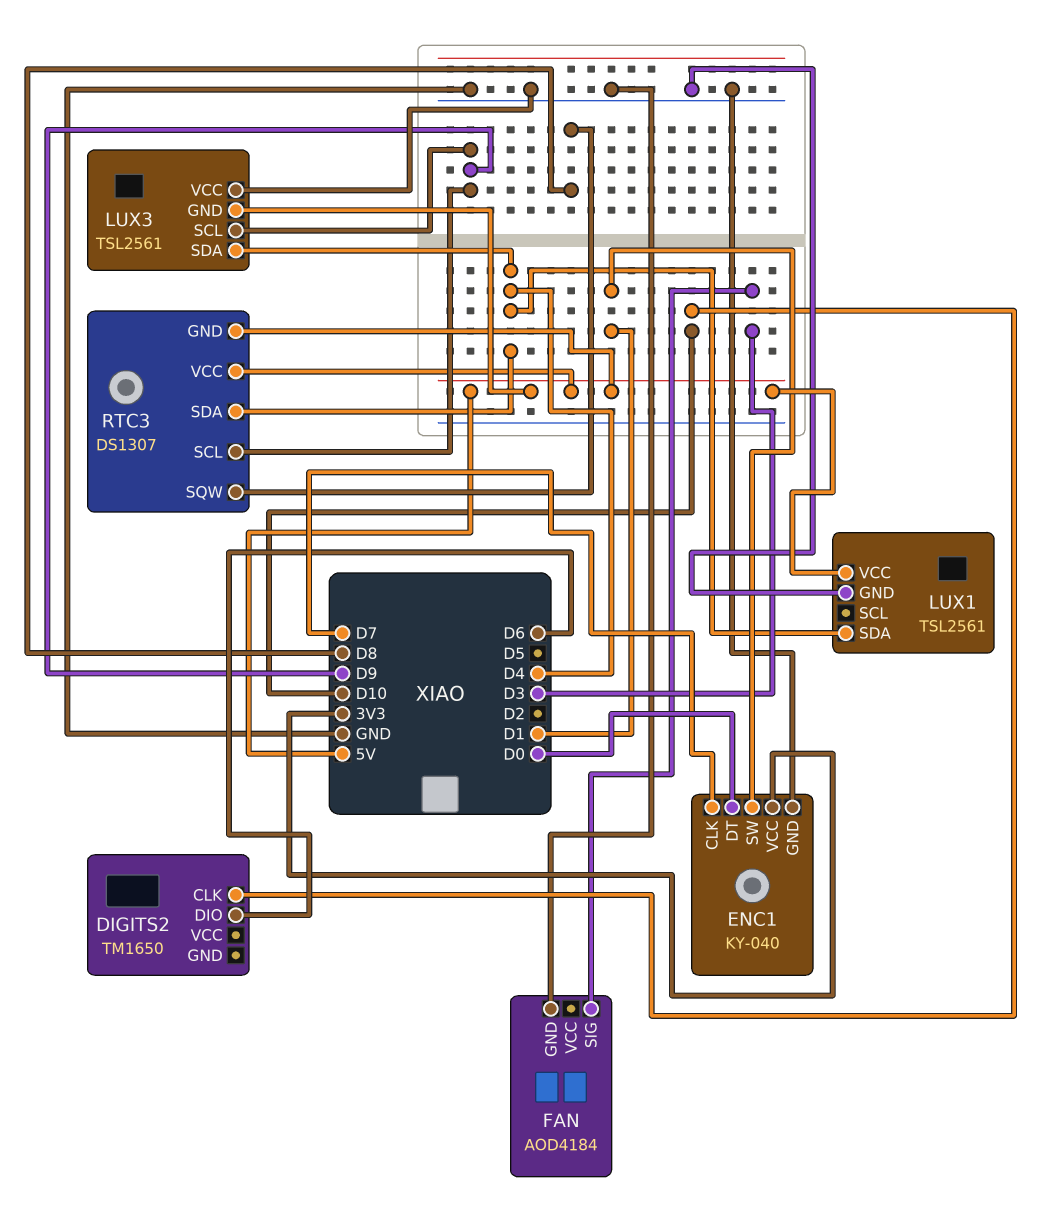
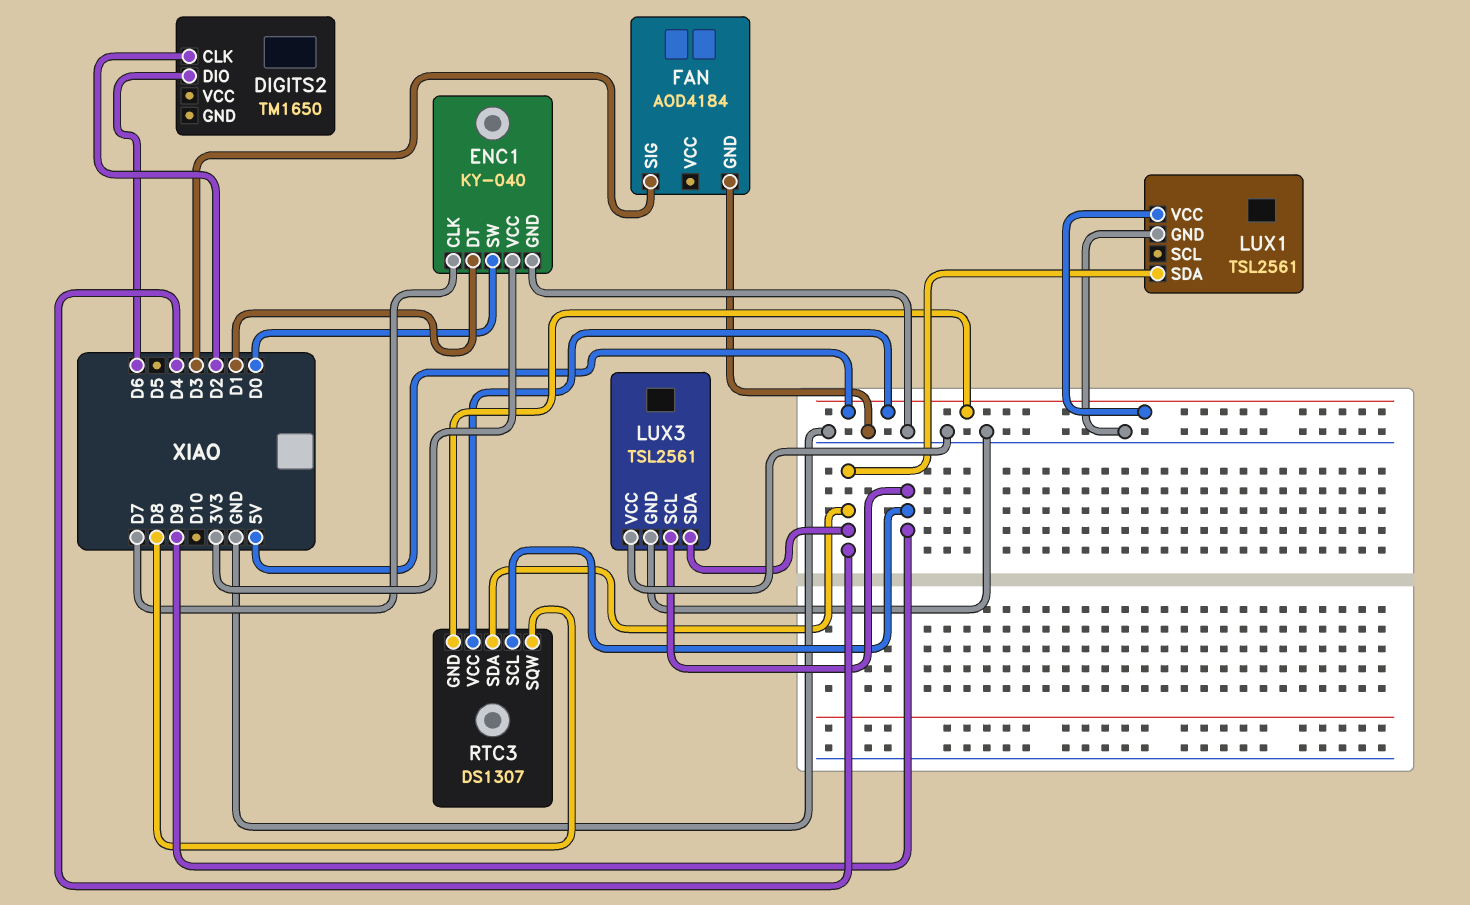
DIGITS2 pin CLK: D10 -> D2
ENC1 pin DT: D0 -> D1
ENC1 pin SW: D1 -> D0
LUX3 pin GND: 5V -> GND

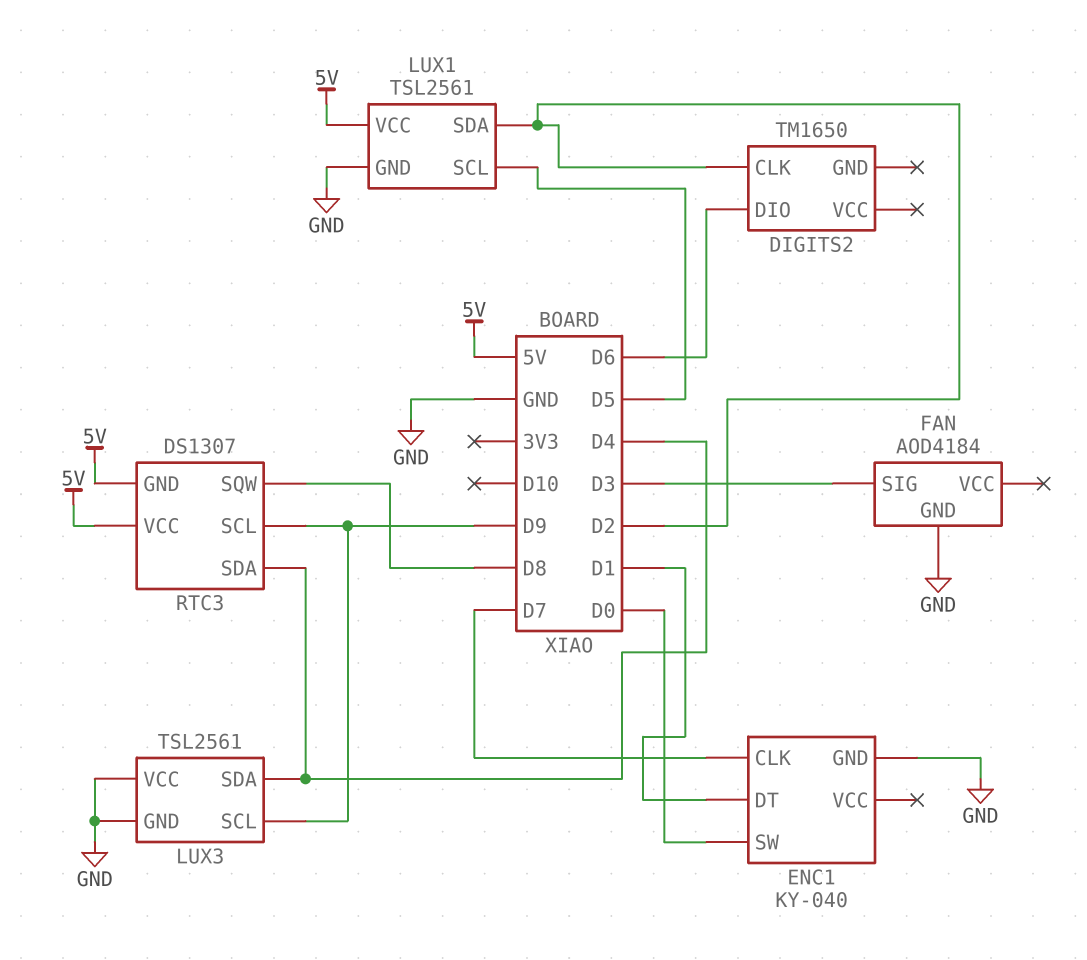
ENC1 pin VCC: 3V3 -> none
LUX1 pin SCL: none -> D5
LUX1 pin SDA: D4 -> D2

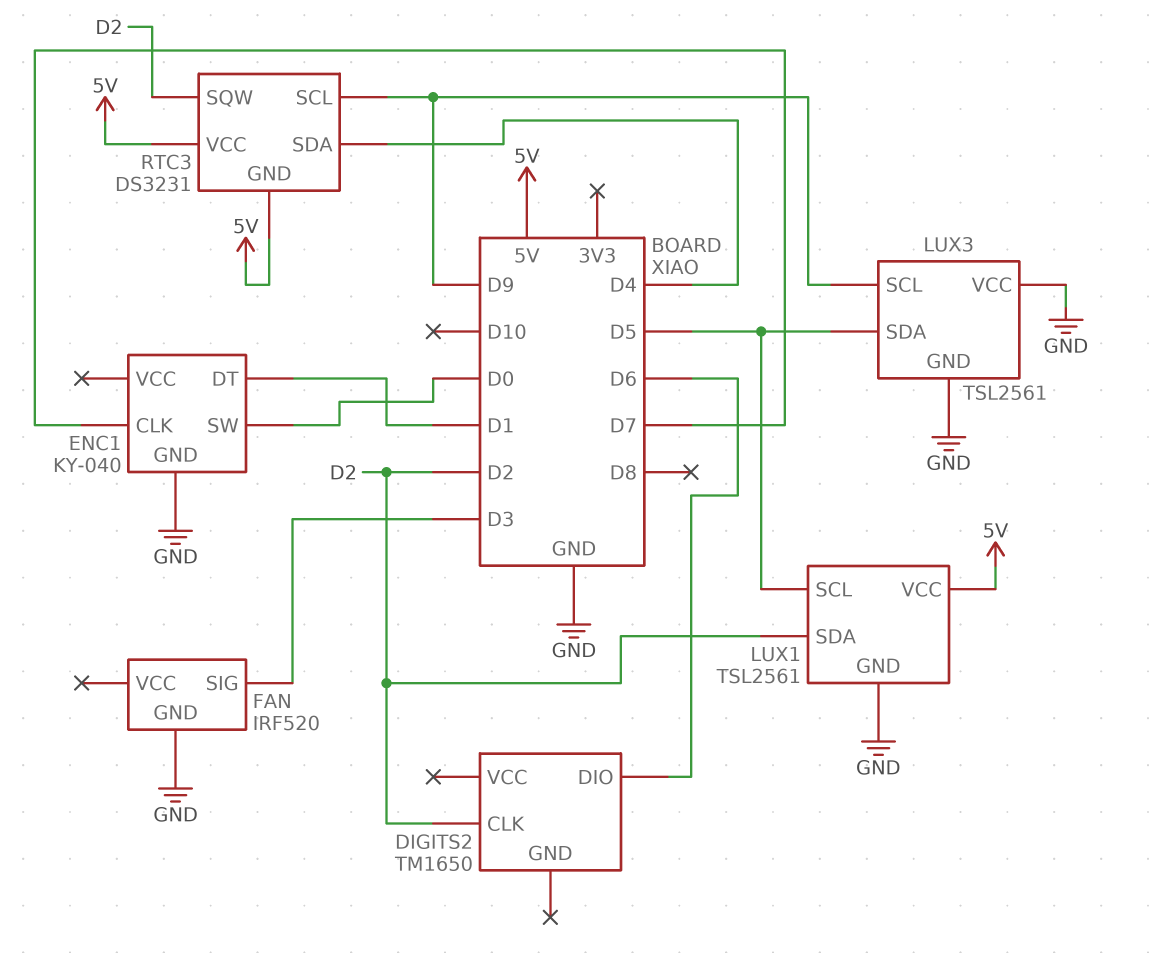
FAN: AOD4184 -> IRF520
LUX3 pin SDA: D4 -> D5
RTC3: DS1307 -> DS3231
RTC3 pin SQW: D8 -> D2

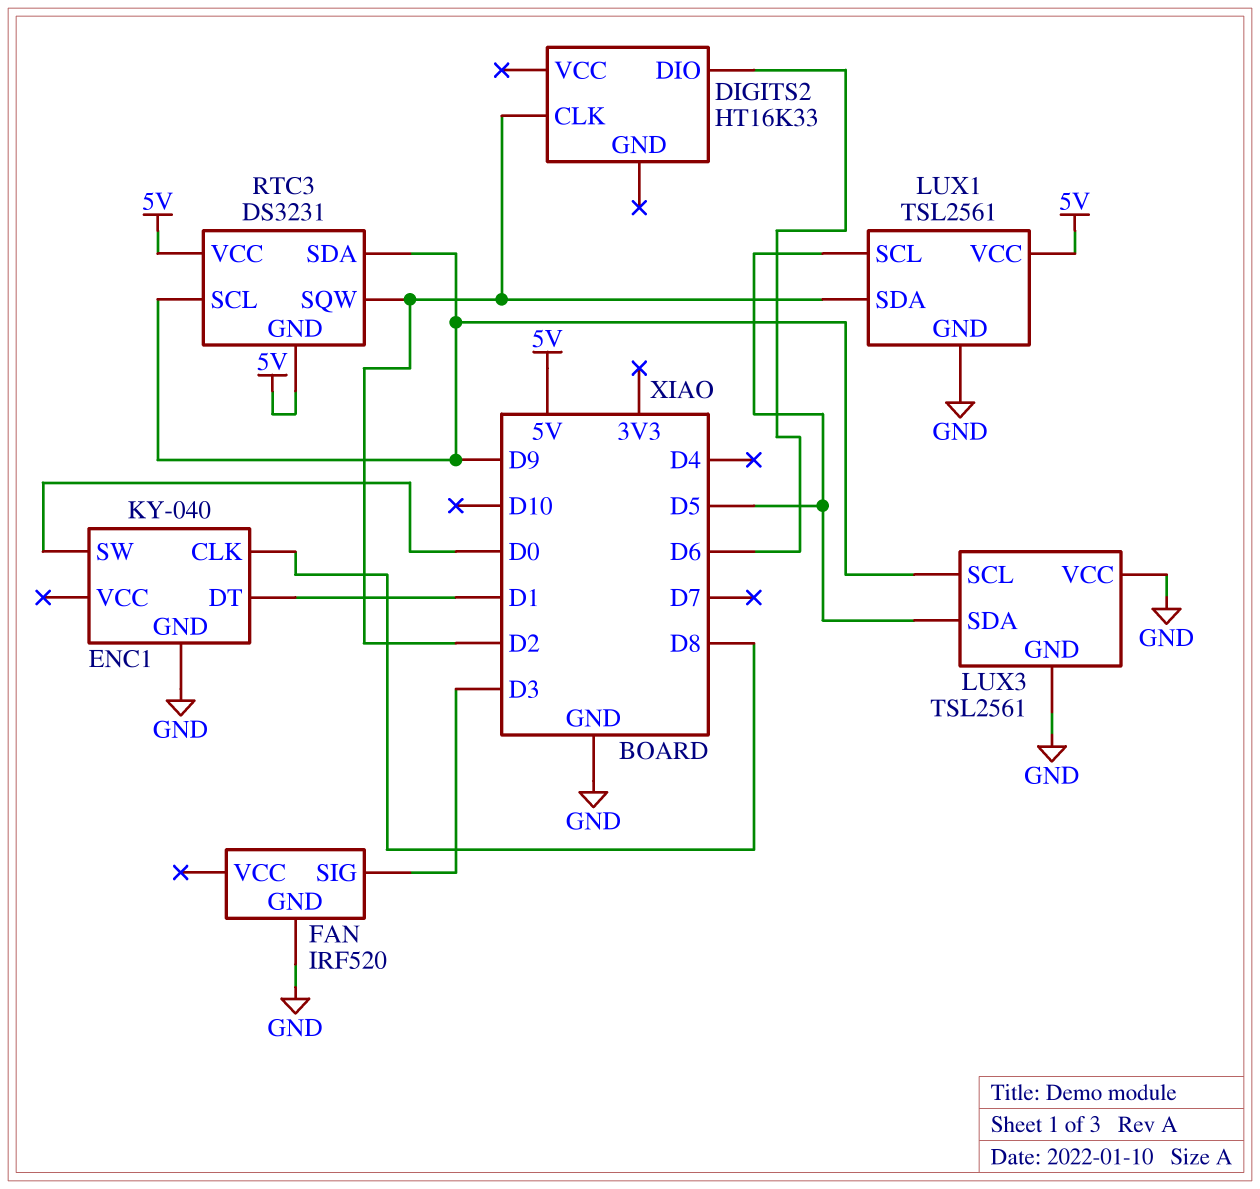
DIGITS2: TM1650 -> HT16K33
ENC1 pin CLK: D7 -> D8
RTC3 pin SDA: D4 -> D9

